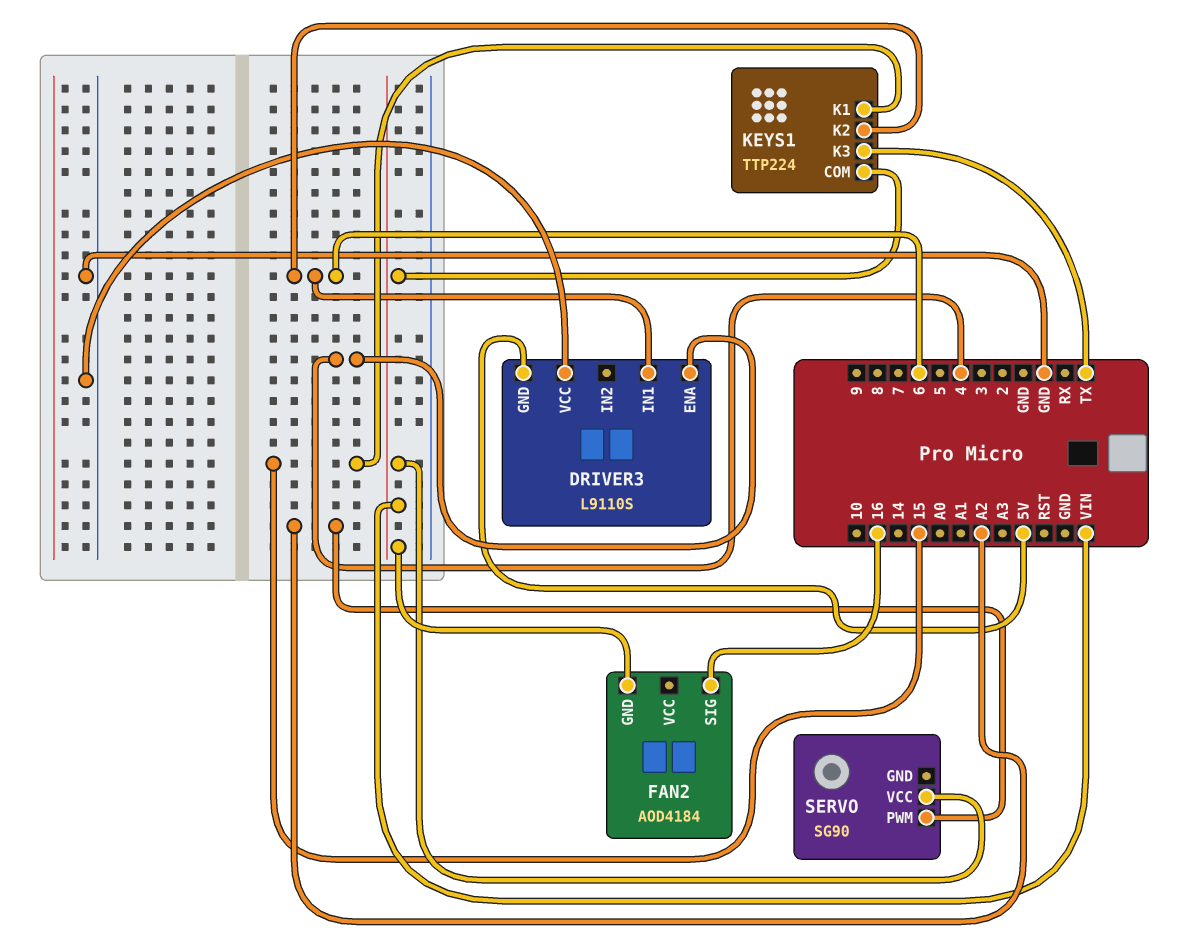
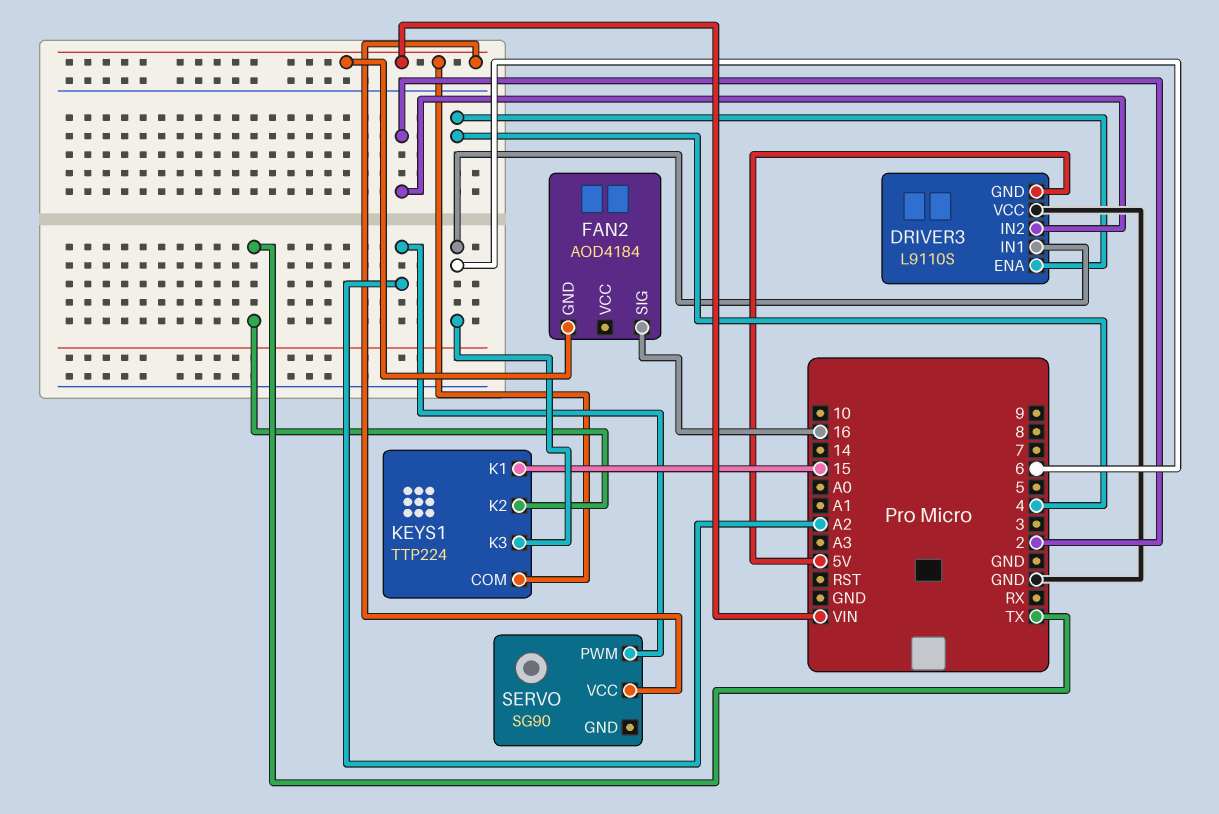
DRIVER3 pin IN2: none -> 2
KEYS1 pin K2: 6 -> TX
KEYS1 pin K3: TX -> 6

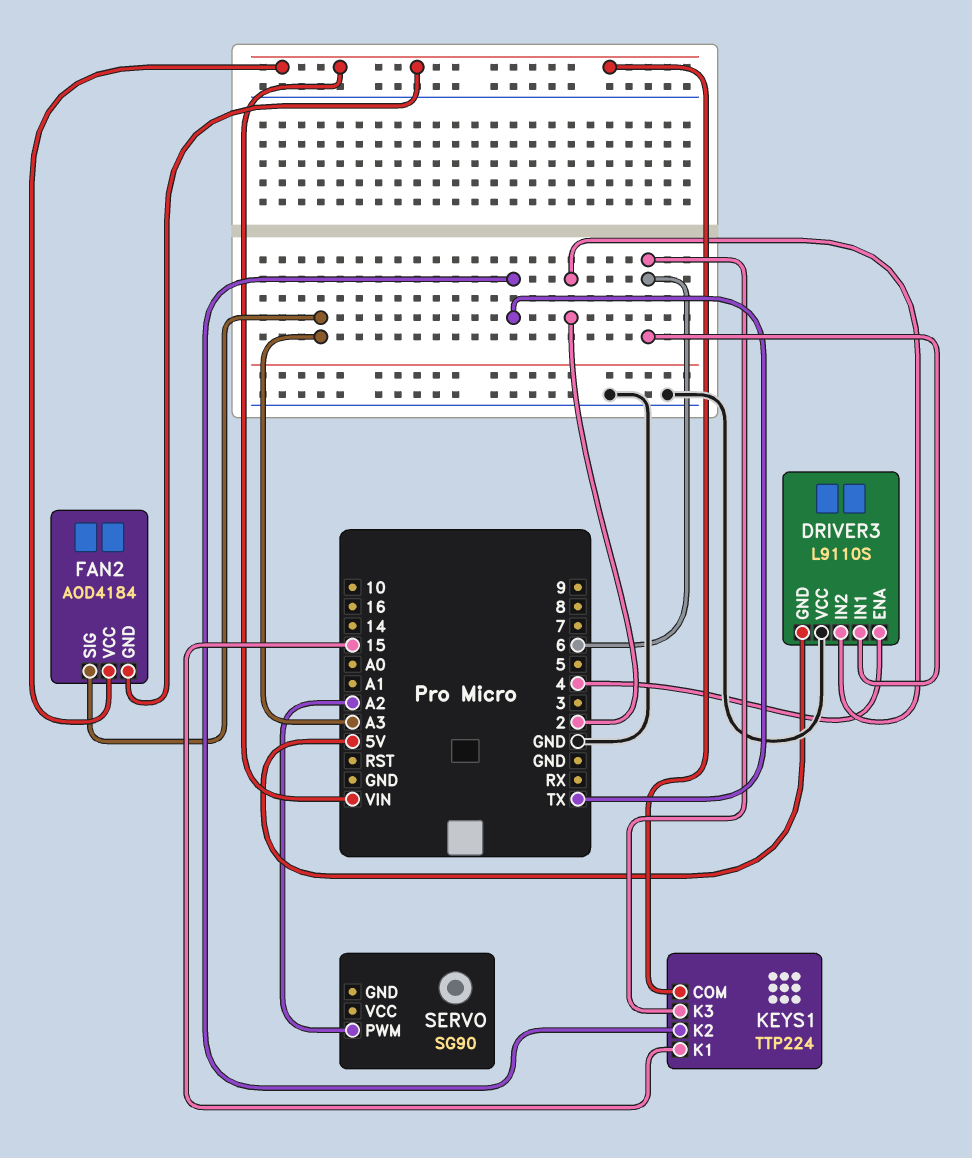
FAN2 pin SIG: 16 -> A3
FAN2 pin VCC: none -> VIN
SERVO pin VCC: VIN -> none

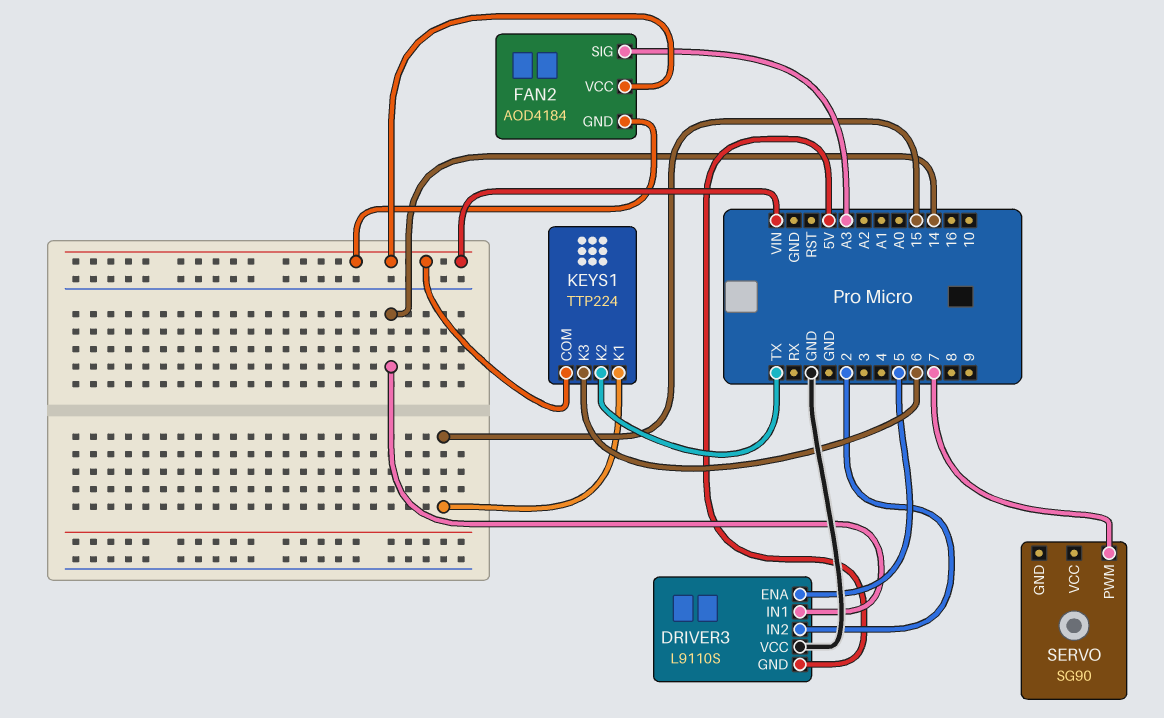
DRIVER3 pin ENA: 4 -> 5
DRIVER3 pin IN1: 6 -> 14
SERVO pin PWM: A2 -> 7

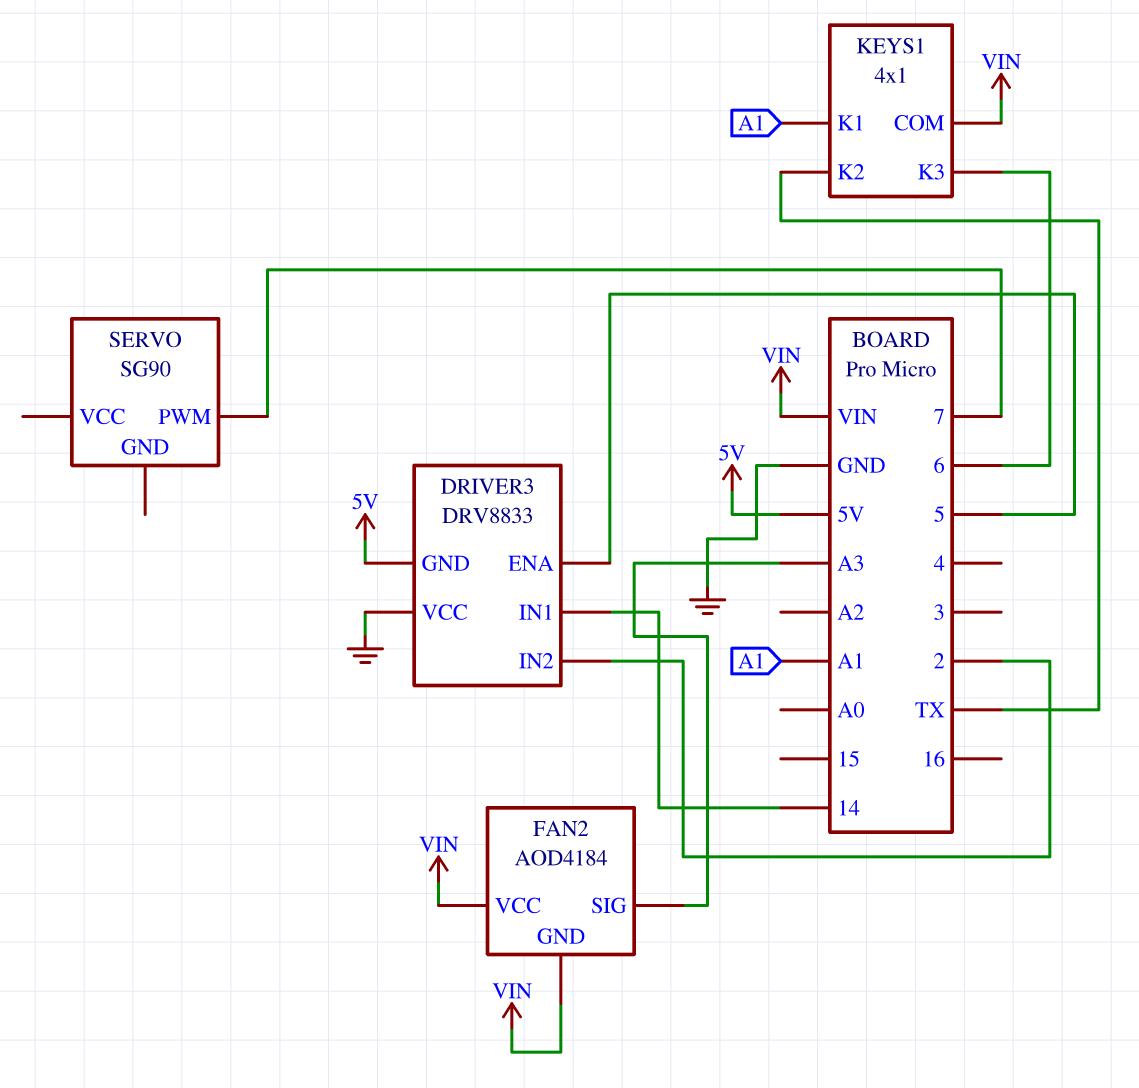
DRIVER3: L9110S -> DRV8833
KEYS1: TTP224 -> 4x1
KEYS1 pin K1: 15 -> A1

